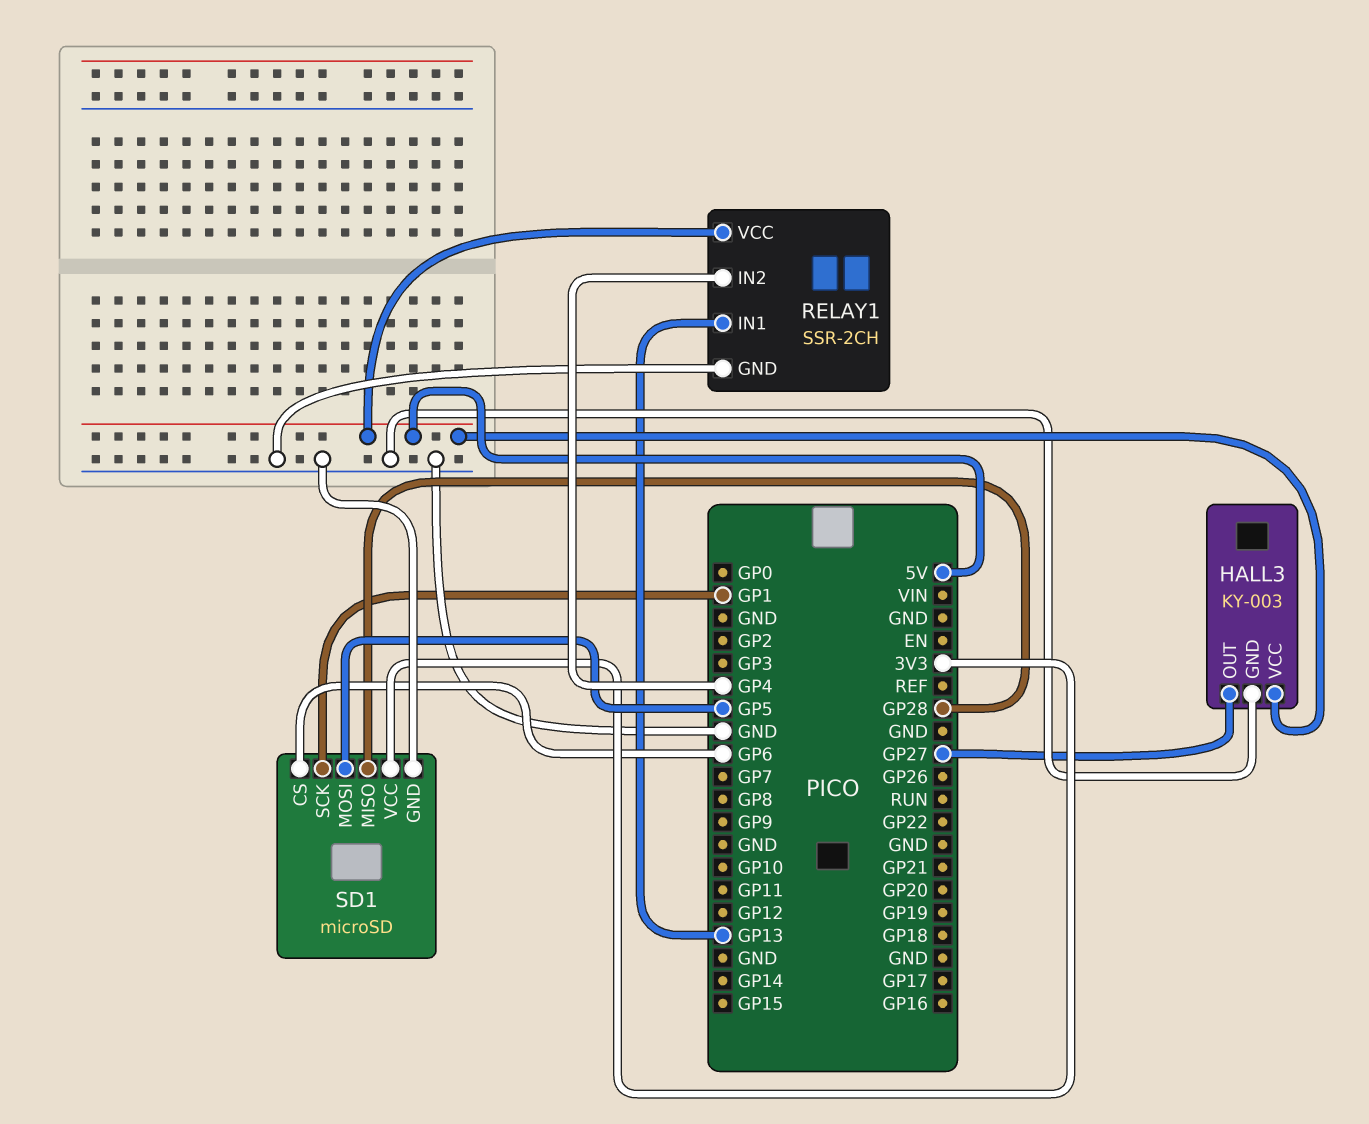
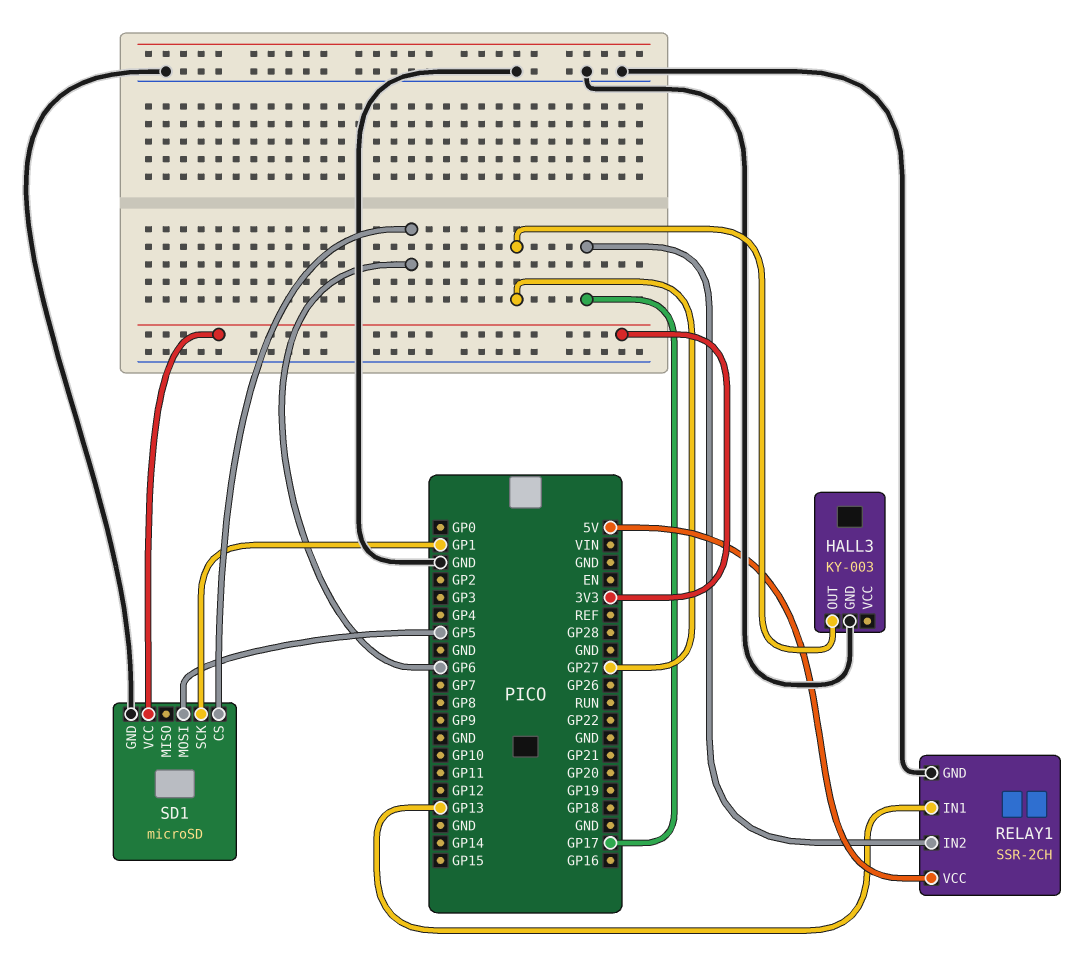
HALL3 pin VCC: 5V -> none
RELAY1 pin IN2: GP4 -> GP17
SD1 pin MISO: GP28 -> none

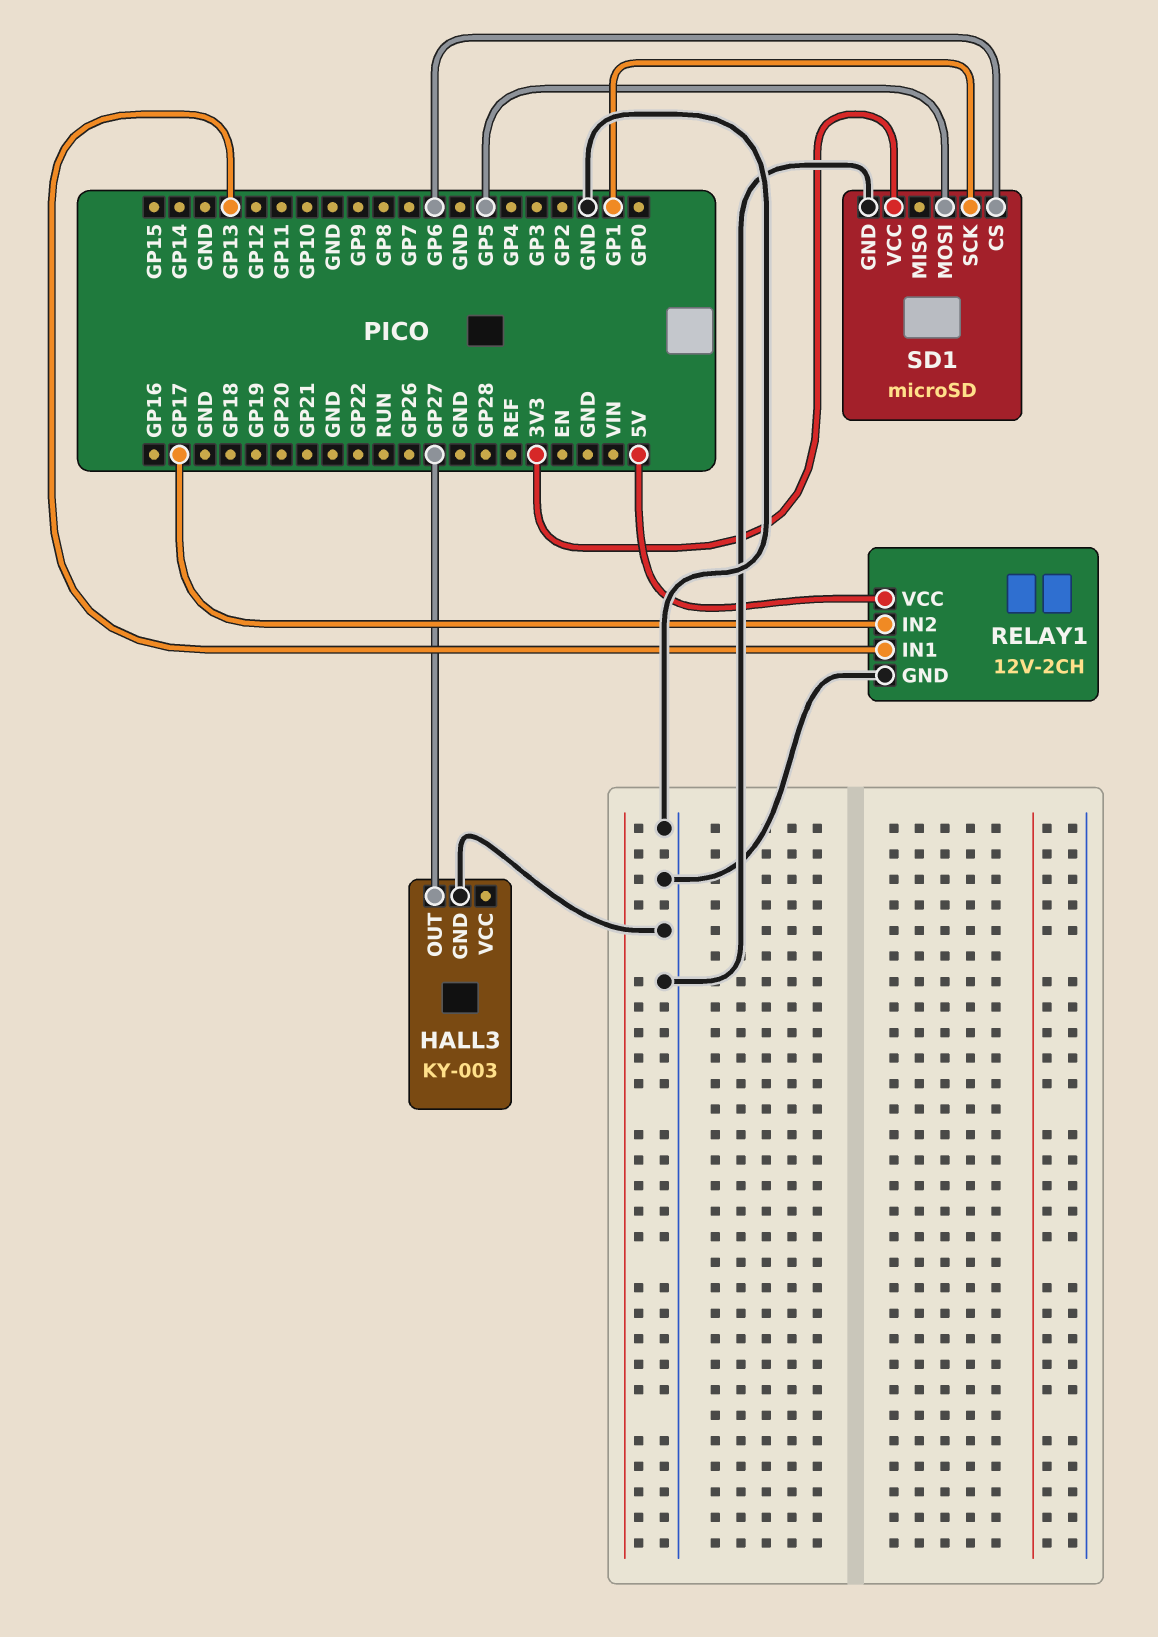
RELAY1: SSR-2CH -> 12V-2CH

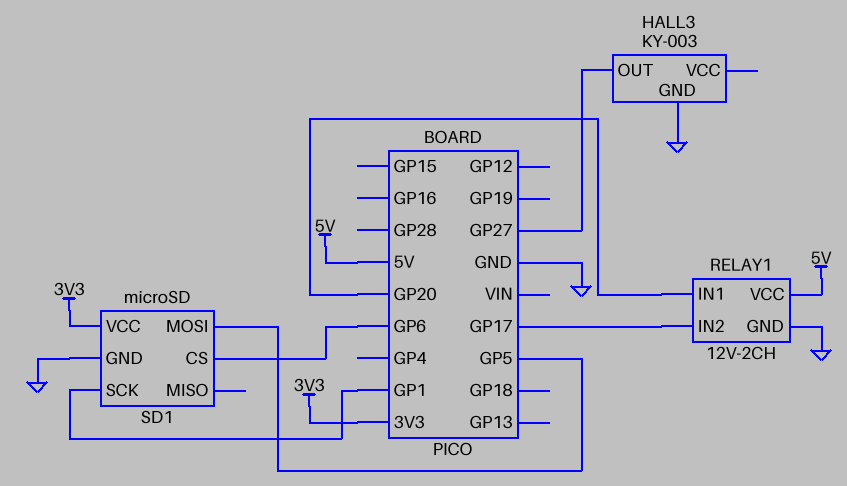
RELAY1 pin IN1: GP13 -> GP20

